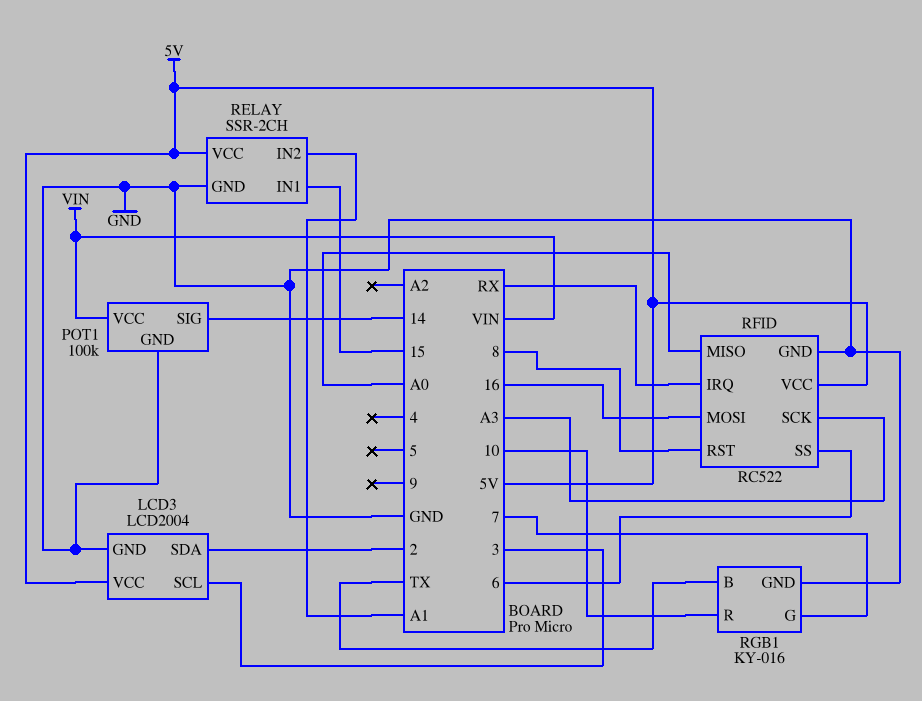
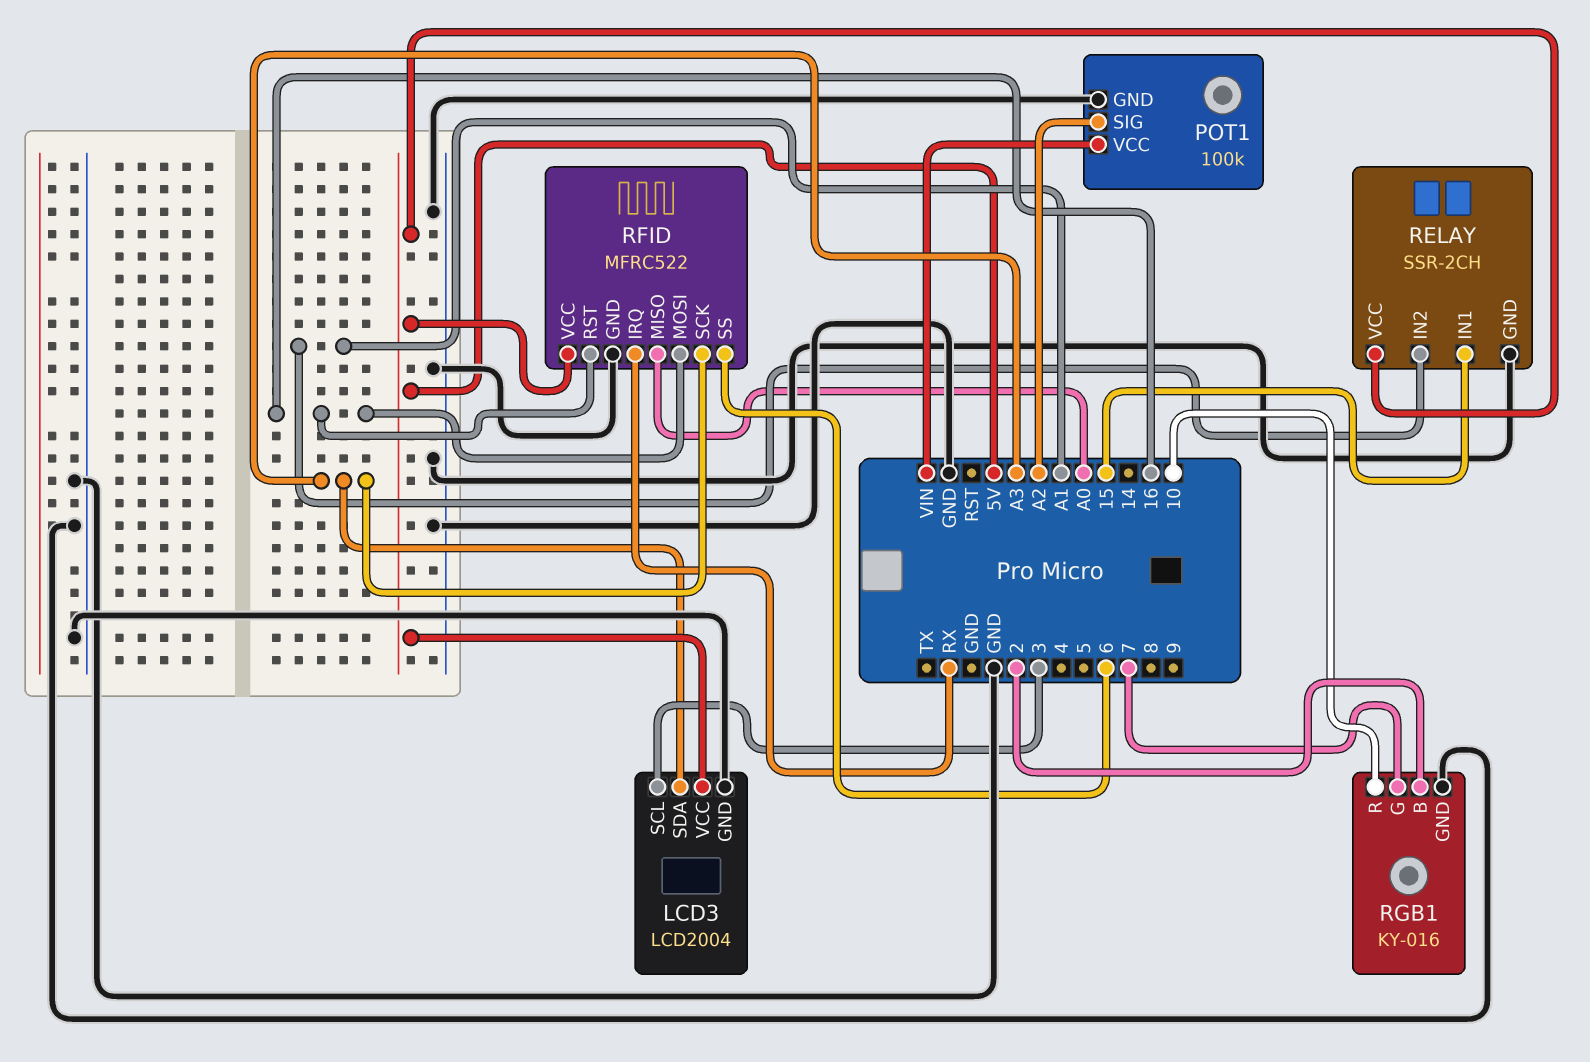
LCD3 pin SDA: 2 -> A3
POT1 pin SIG: 14 -> A2
RFID: RC522 -> MFRC522
RFID pin RST: 8 -> 16
RGB1 pin B: TX -> 2

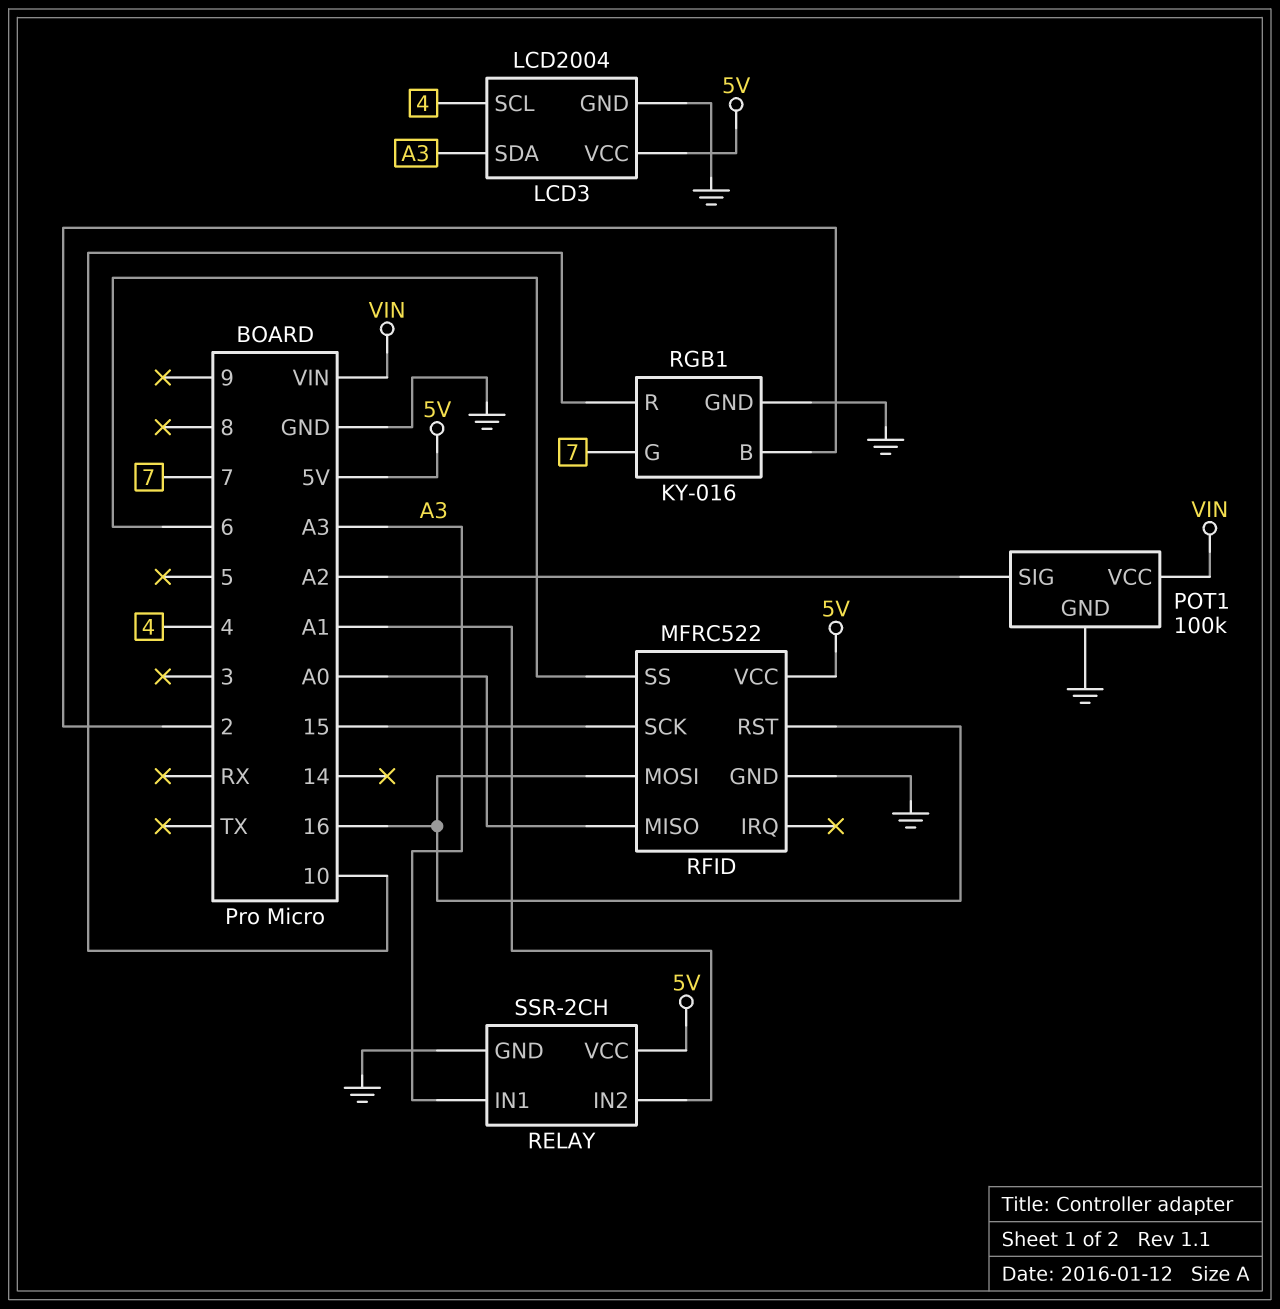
LCD3 pin SCL: 3 -> 4
RELAY pin IN1: 15 -> A3
RFID pin IRQ: RX -> none
RFID pin SCK: A3 -> 15

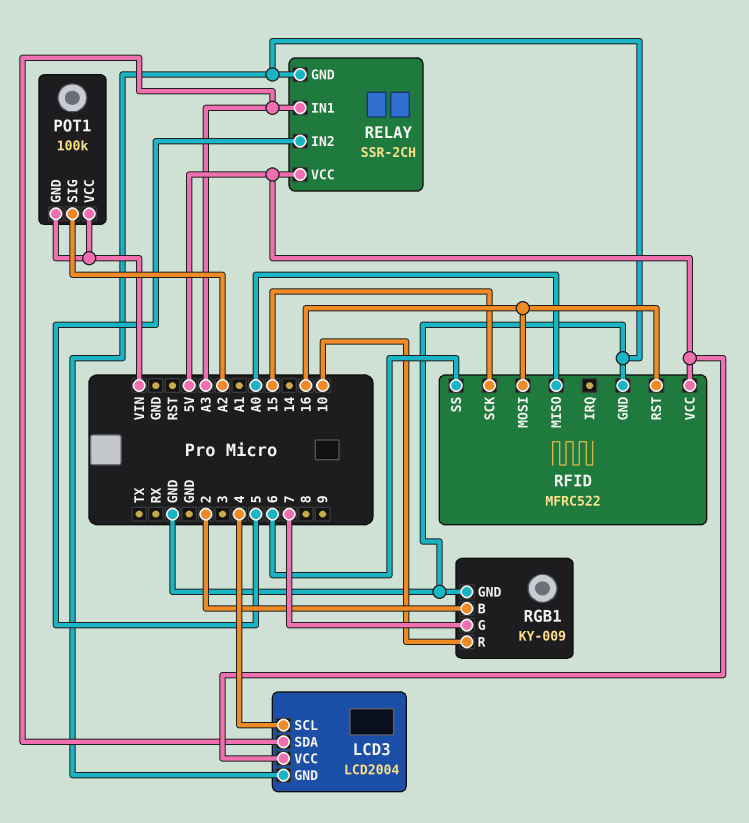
POT1 pin GND: GND -> VIN
RELAY pin IN2: A1 -> 5
RGB1: KY-016 -> KY-009

